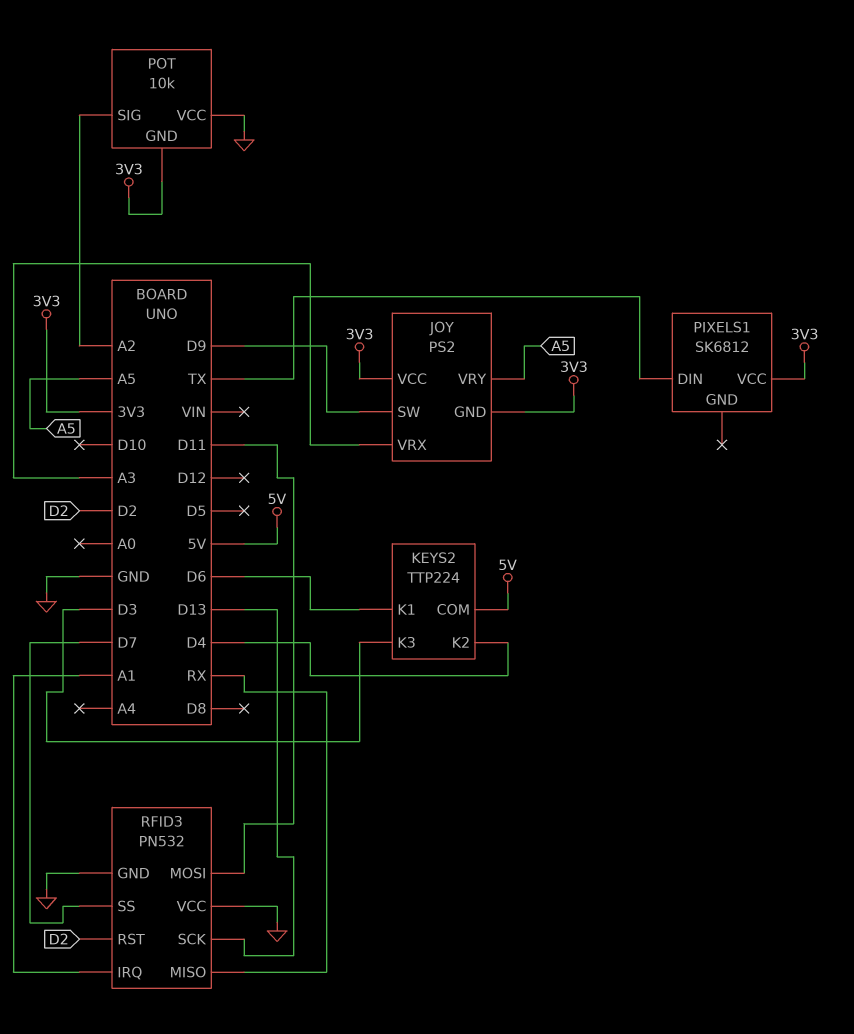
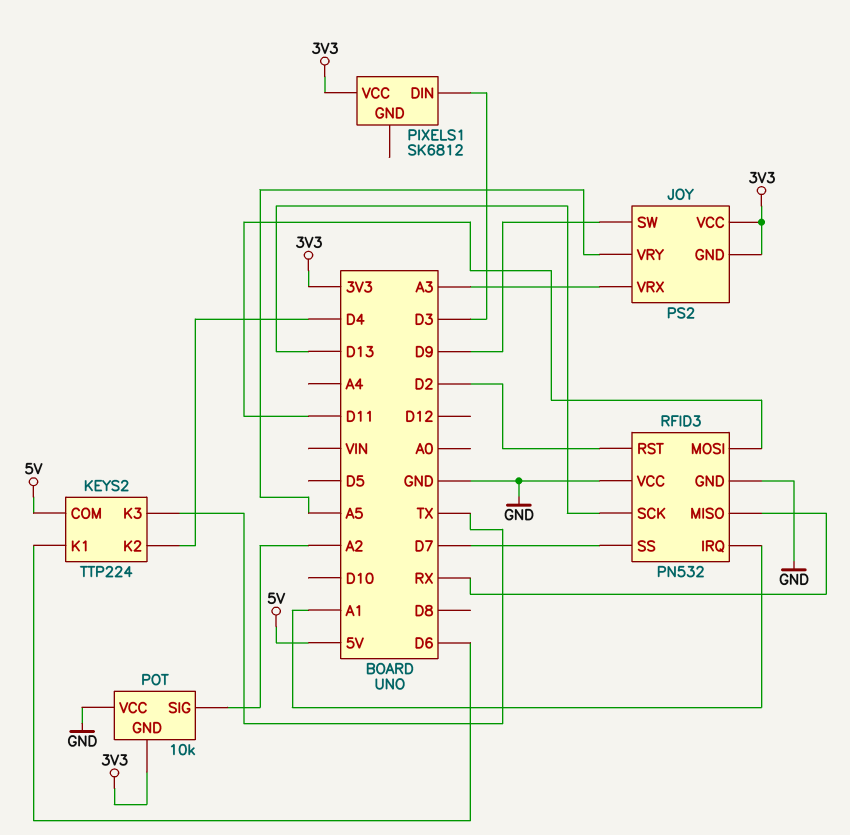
KEYS2 pin K3: D3 -> TX
PIXELS1 pin DIN: TX -> D3

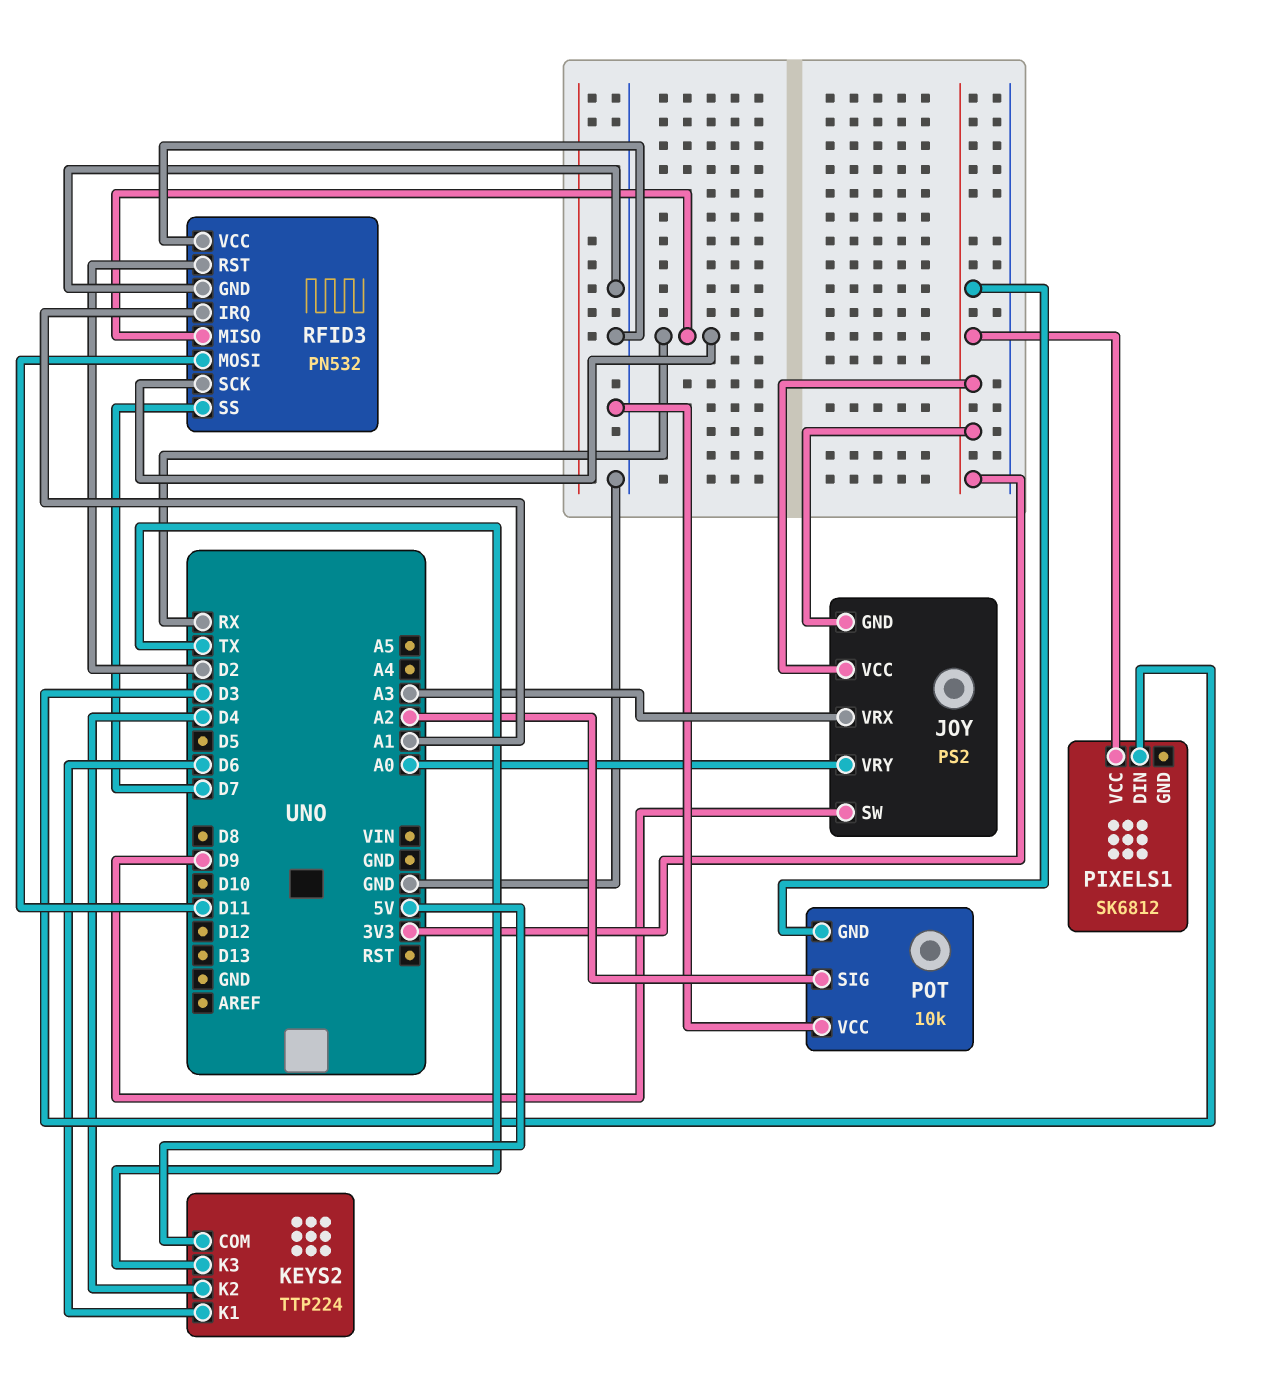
JOY pin VRY: A5 -> A0
RFID3 pin SCK: D13 -> RX

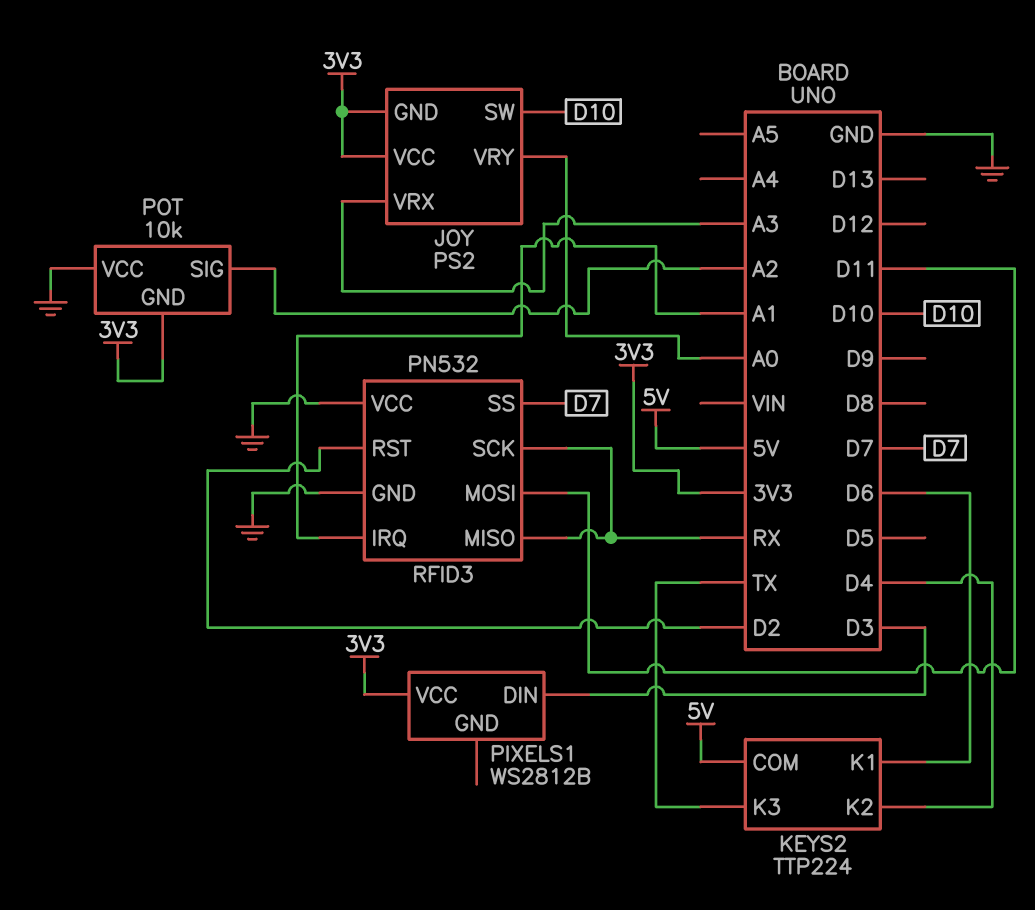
JOY pin SW: D9 -> D10
PIXELS1: SK6812 -> WS2812B

